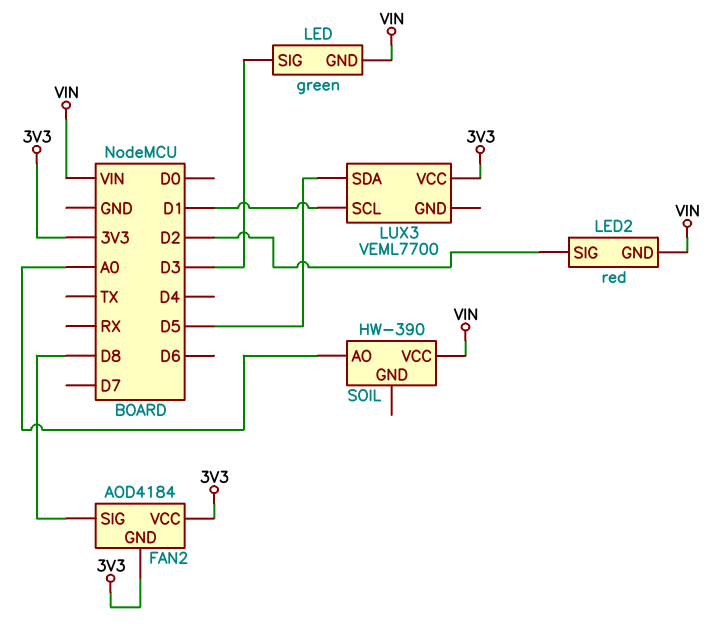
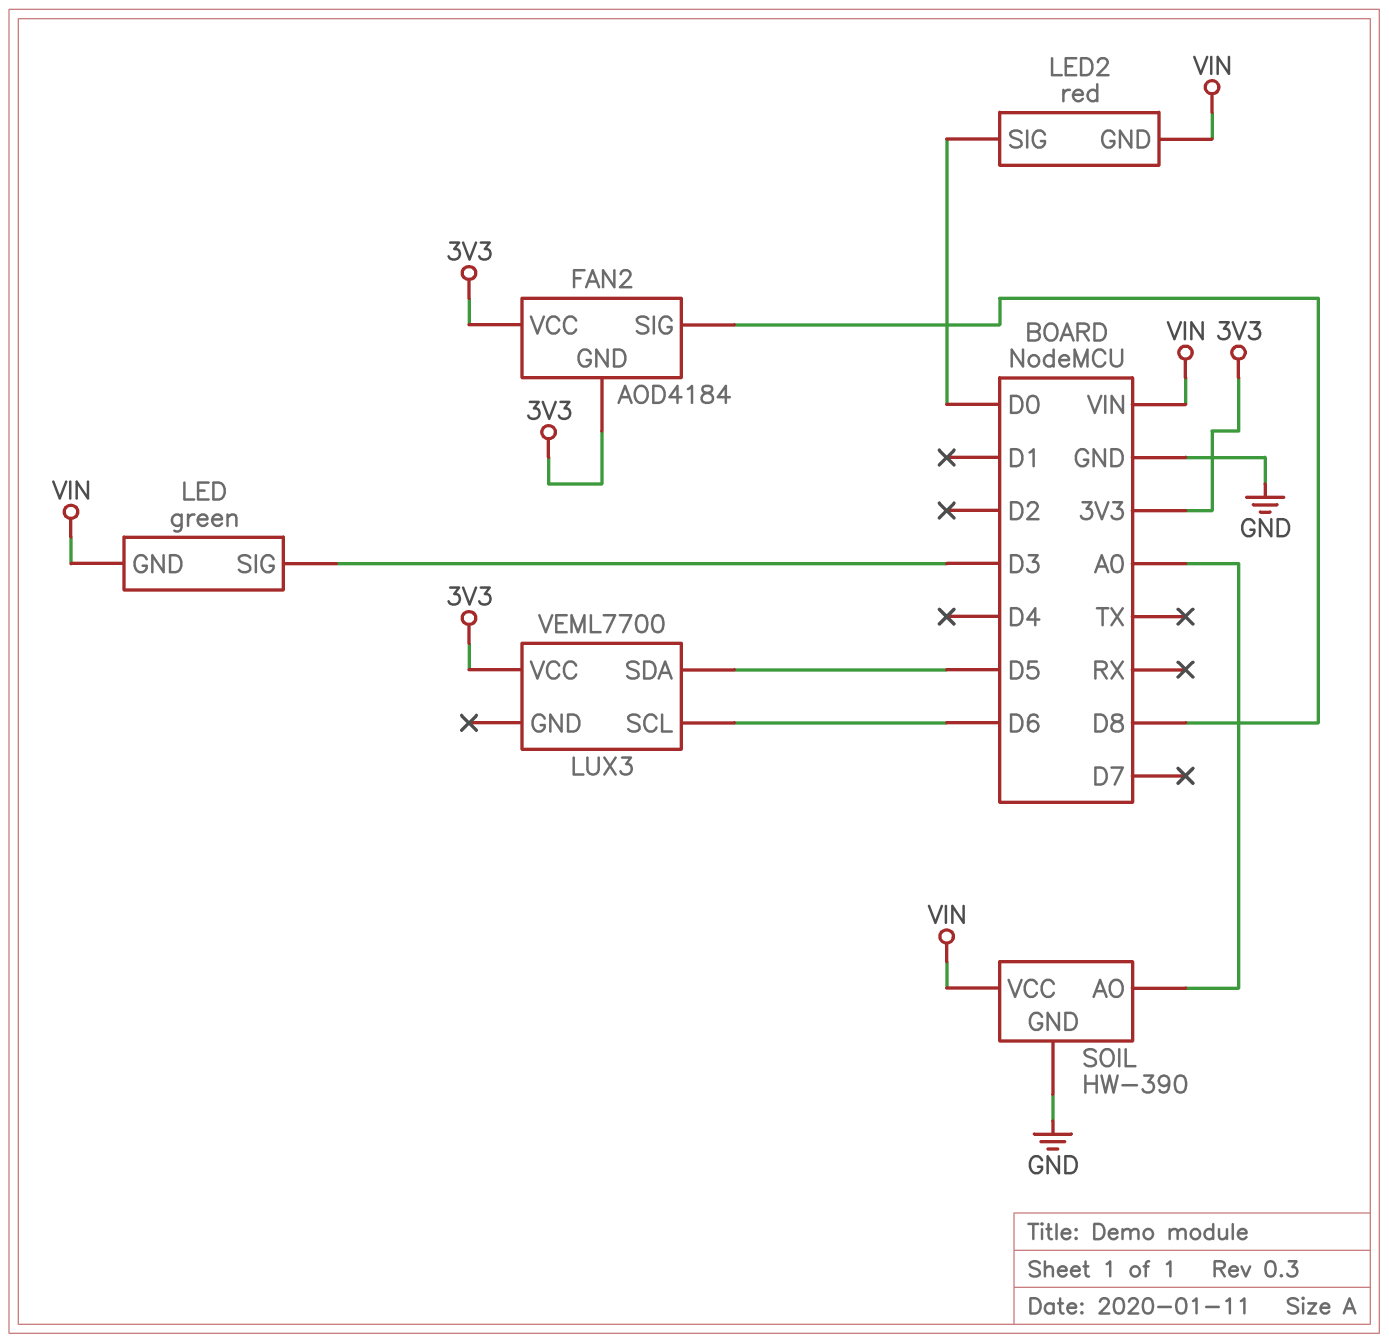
LED2 pin SIG: D2 -> D0
LUX3 pin SCL: D1 -> D6
SOIL pin GND: none -> GND

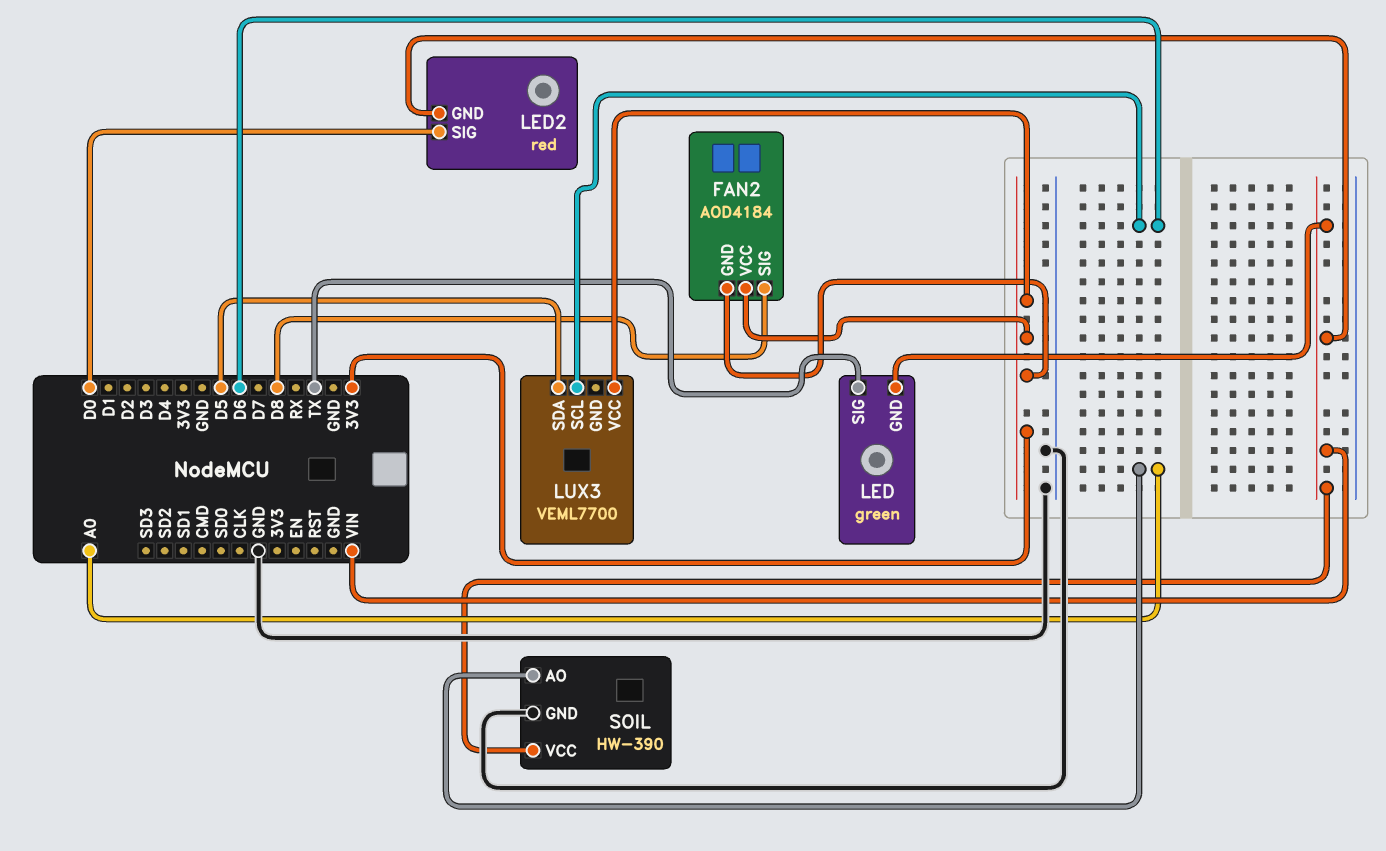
LED pin SIG: D3 -> TX

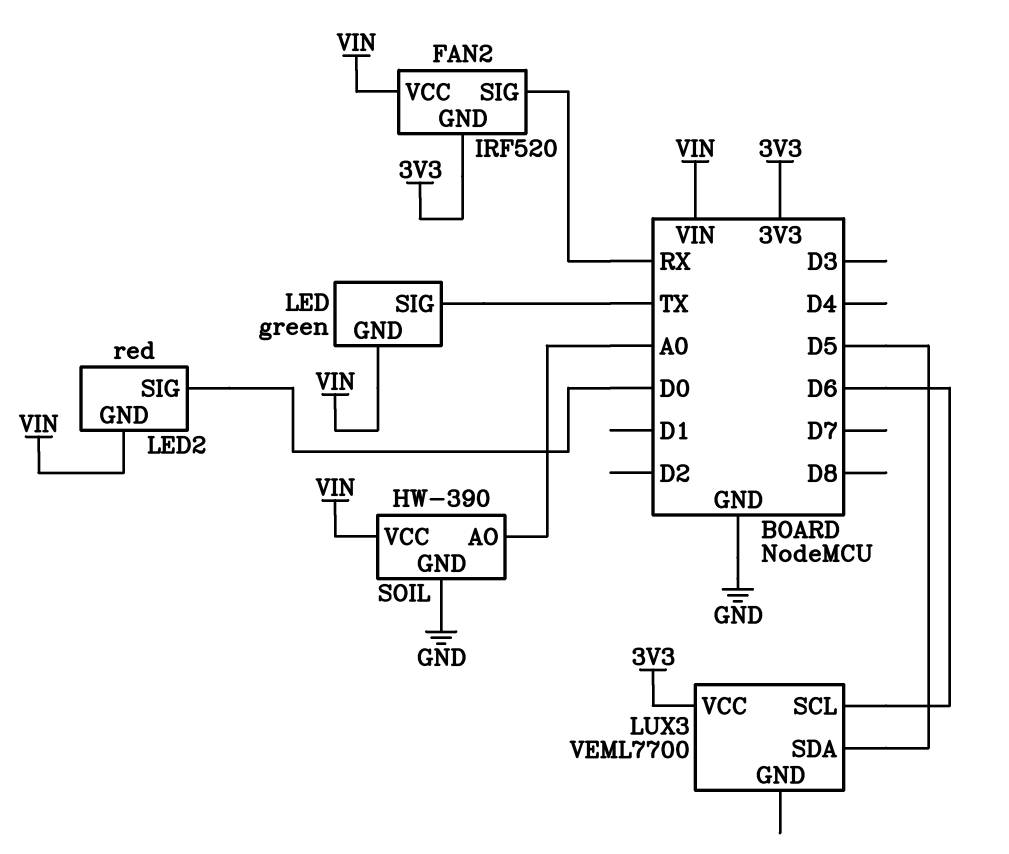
FAN2: AOD4184 -> IRF520
FAN2 pin SIG: D8 -> RX
FAN2 pin VCC: 3V3 -> VIN

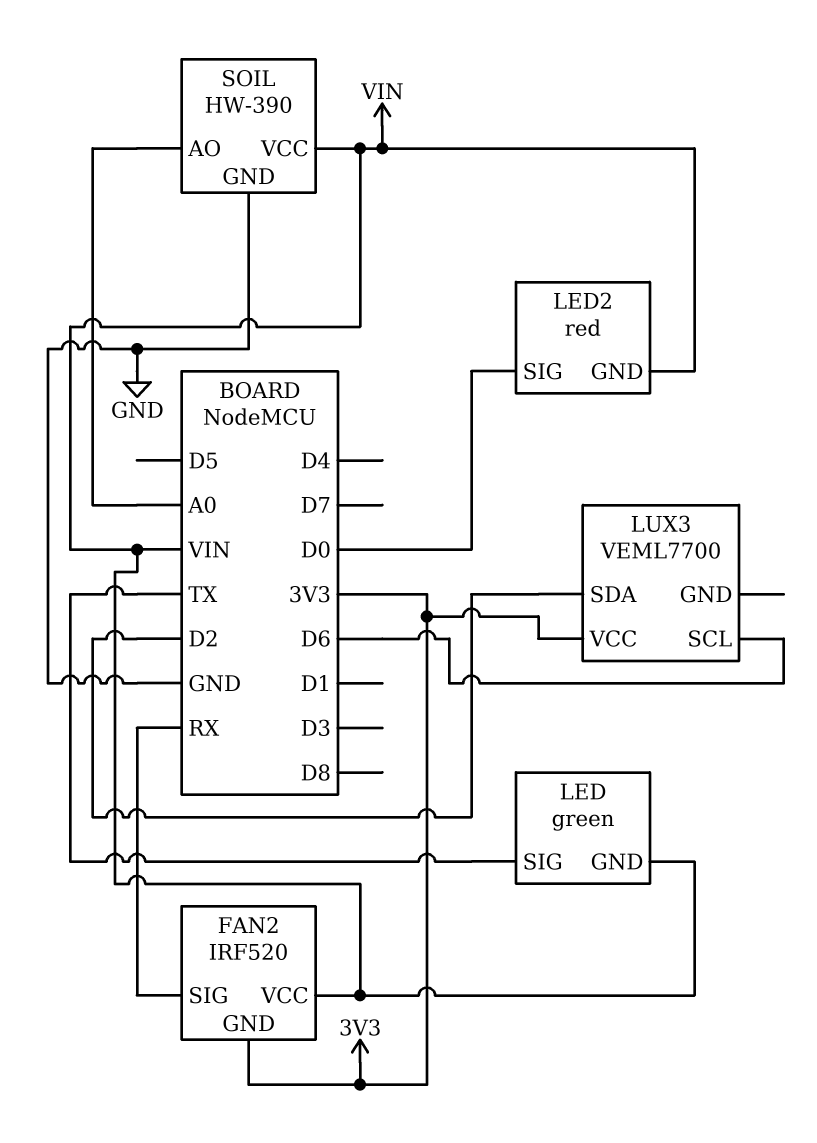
LUX3 pin SDA: D5 -> D2

